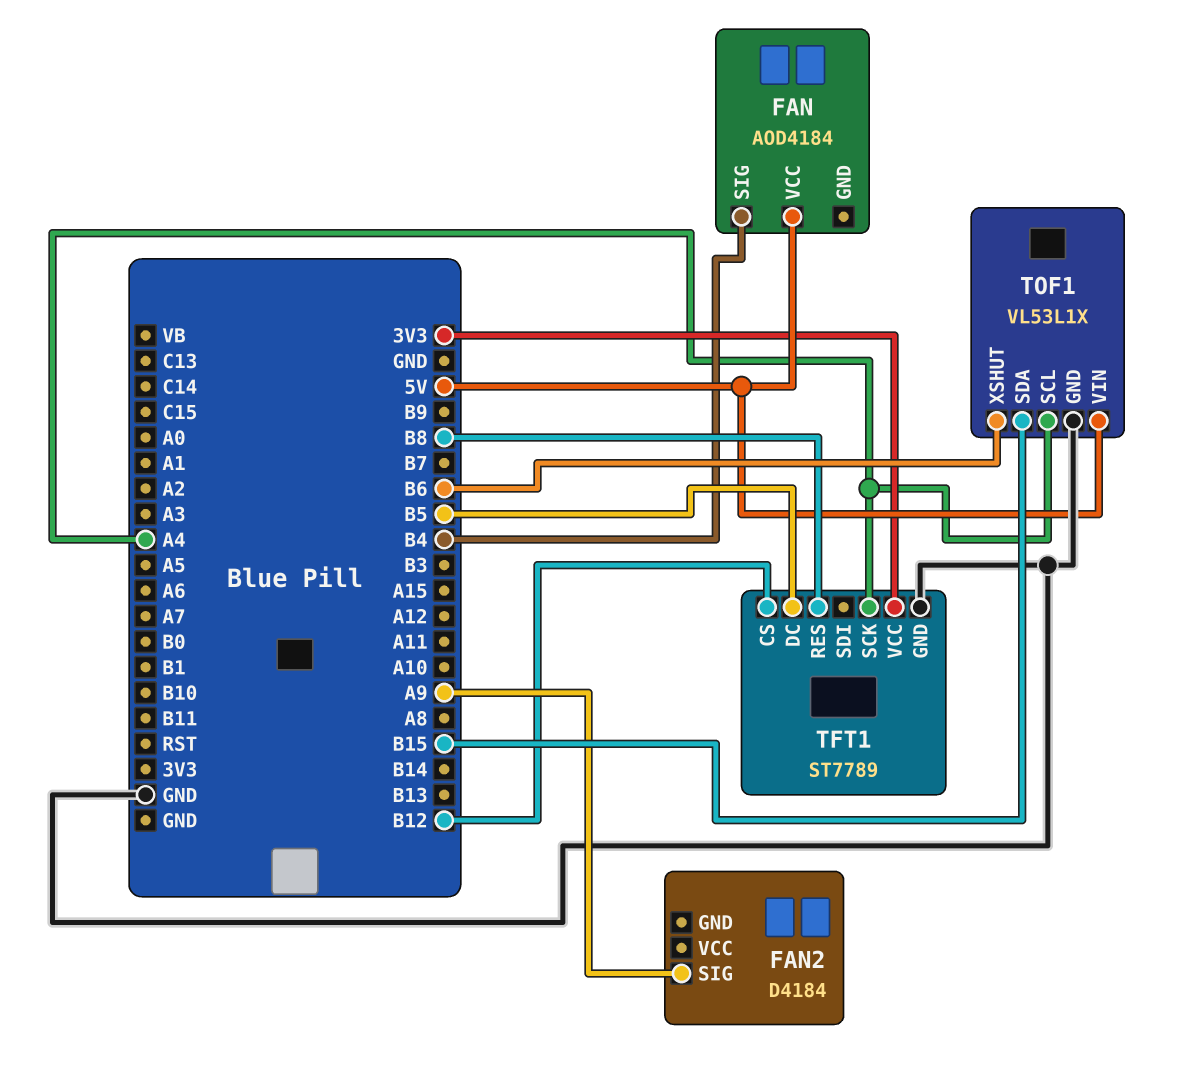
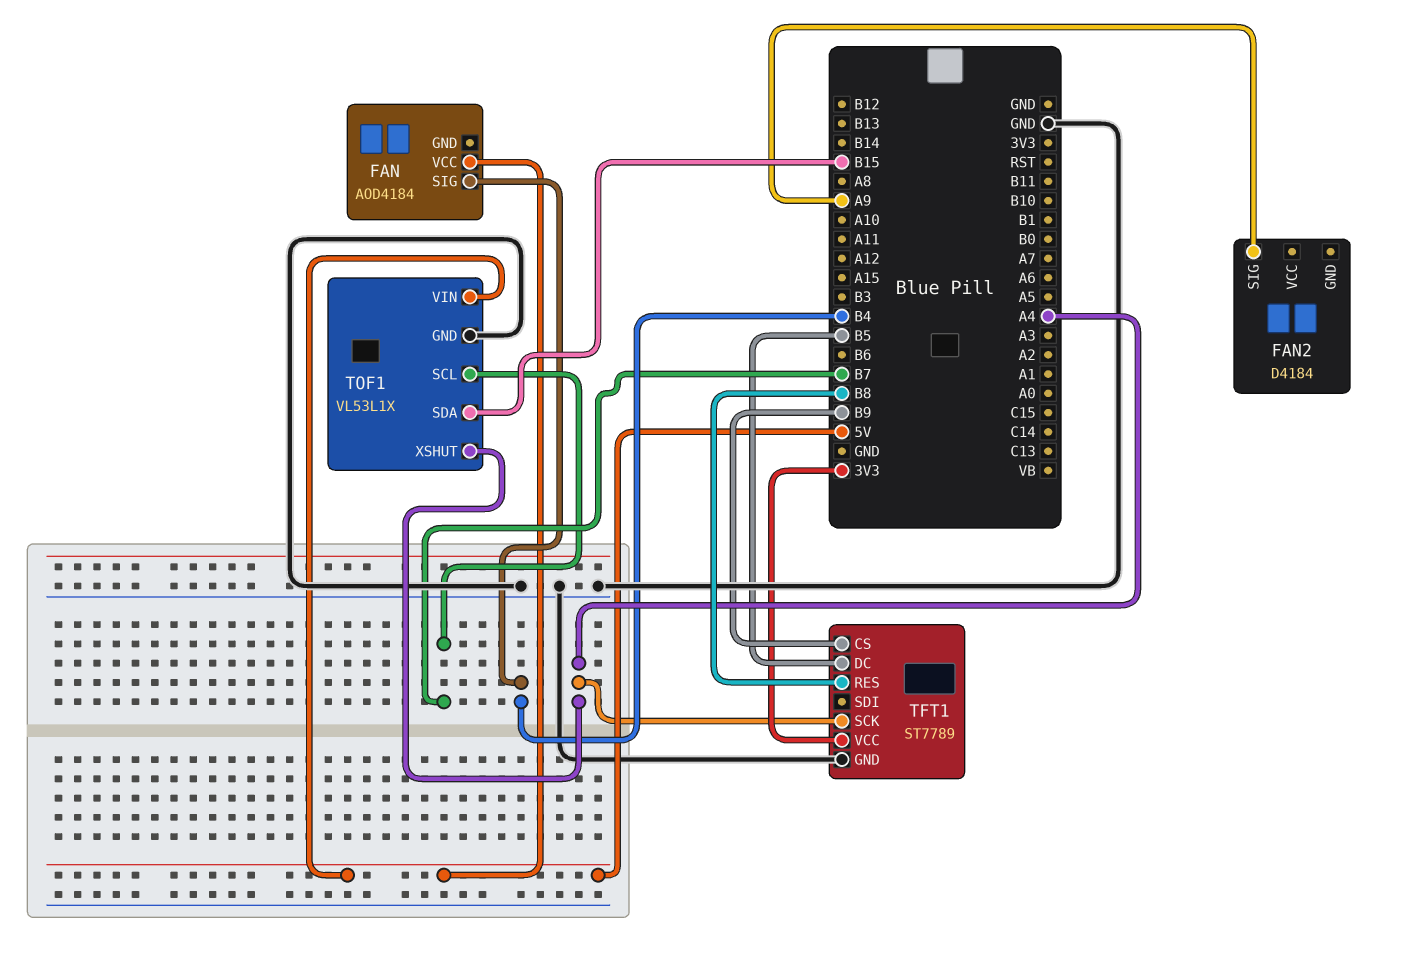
TFT1 pin CS: B12 -> B9
TOF1 pin SCL: A4 -> B7
TOF1 pin XSHUT: B6 -> A4

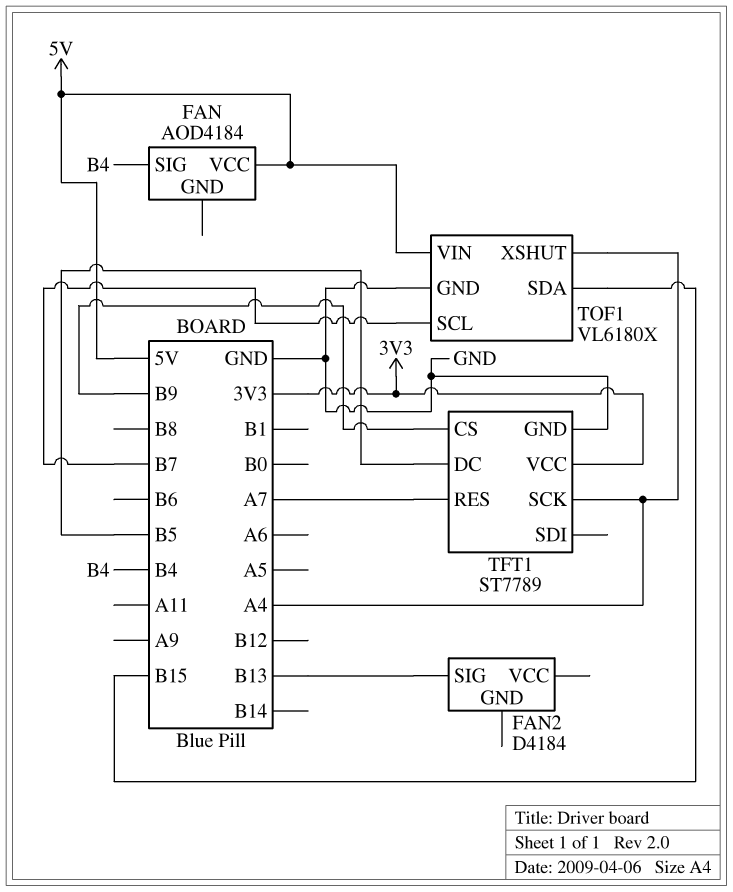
FAN2 pin SIG: A9 -> B13
TFT1 pin RES: B8 -> A7
TOF1: VL53L1X -> VL6180X

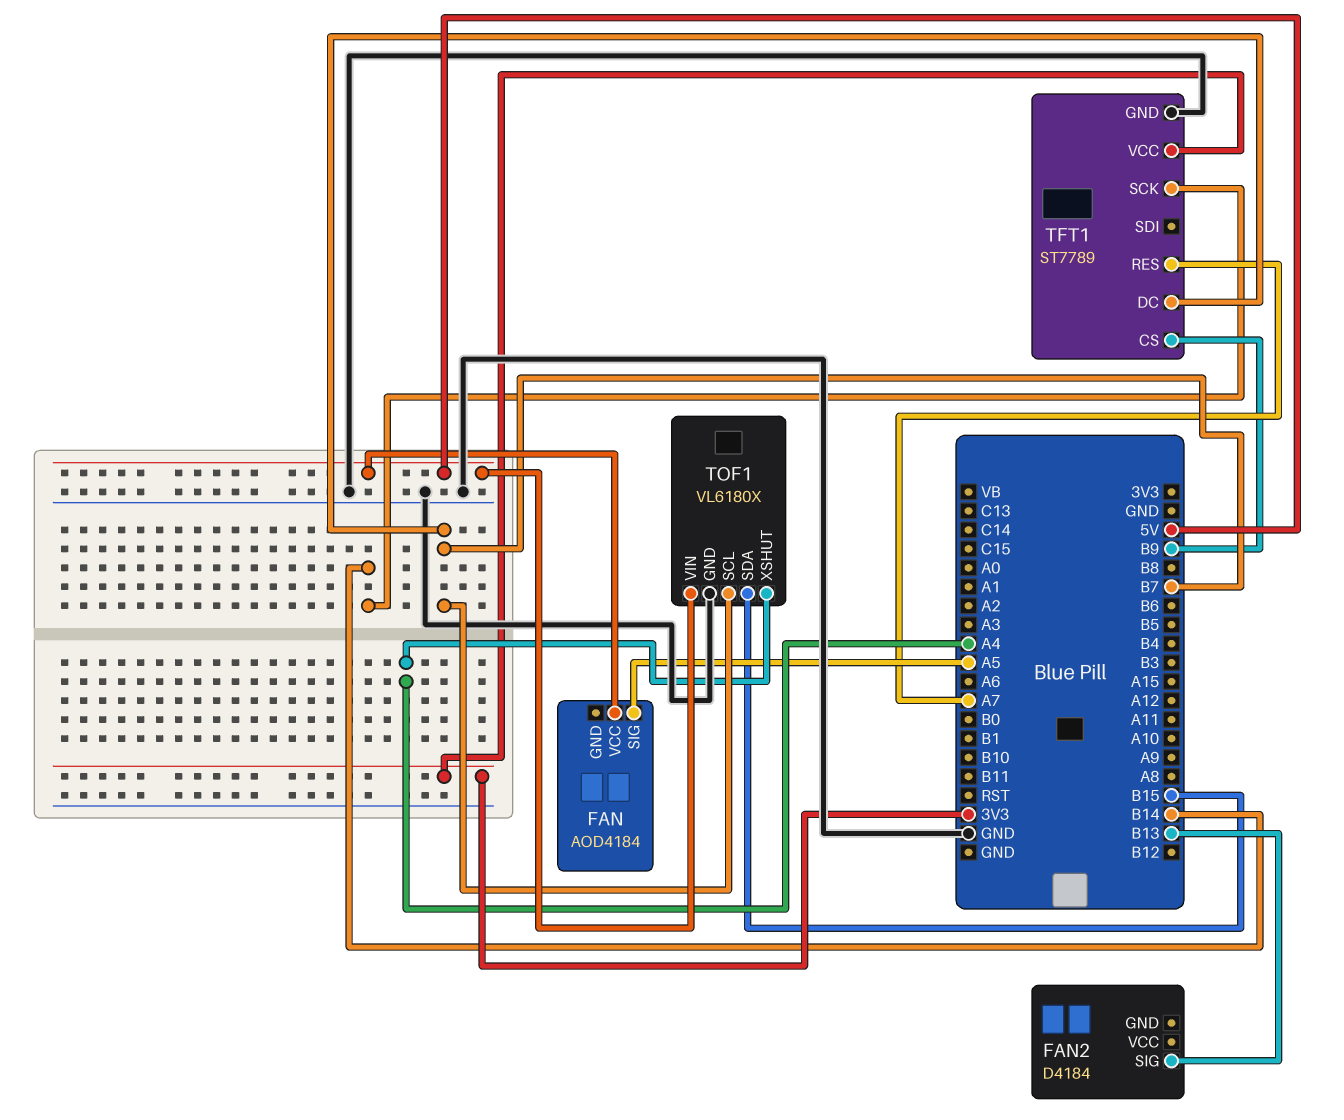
FAN pin SIG: B4 -> A5
TFT1 pin DC: B5 -> B7
TFT1 pin SCK: A4 -> B14

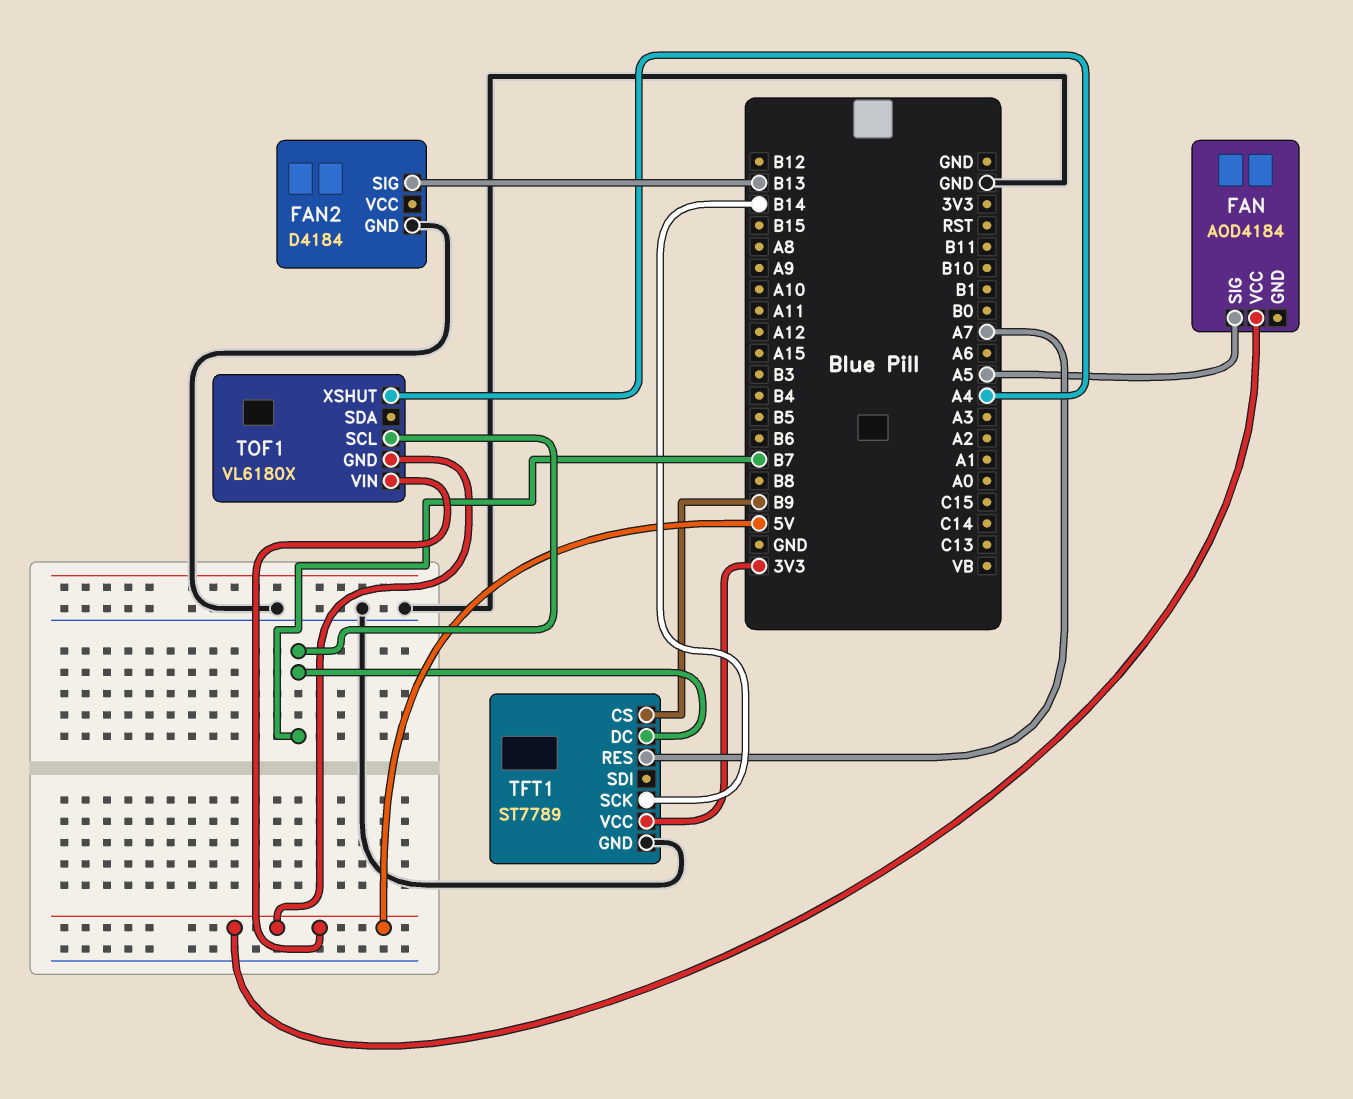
FAN2 pin GND: none -> GND
TOF1 pin GND: GND -> 5V
TOF1 pin SDA: B15 -> none

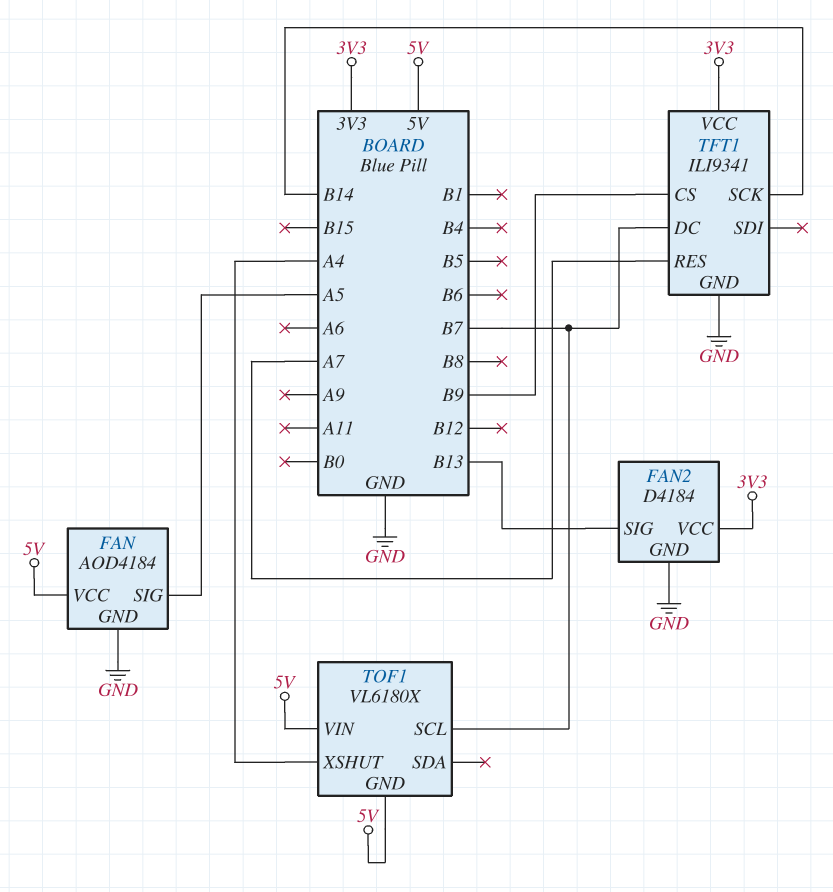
FAN pin GND: none -> GND
FAN2 pin VCC: none -> 3V3
TFT1: ST7789 -> ILI9341

